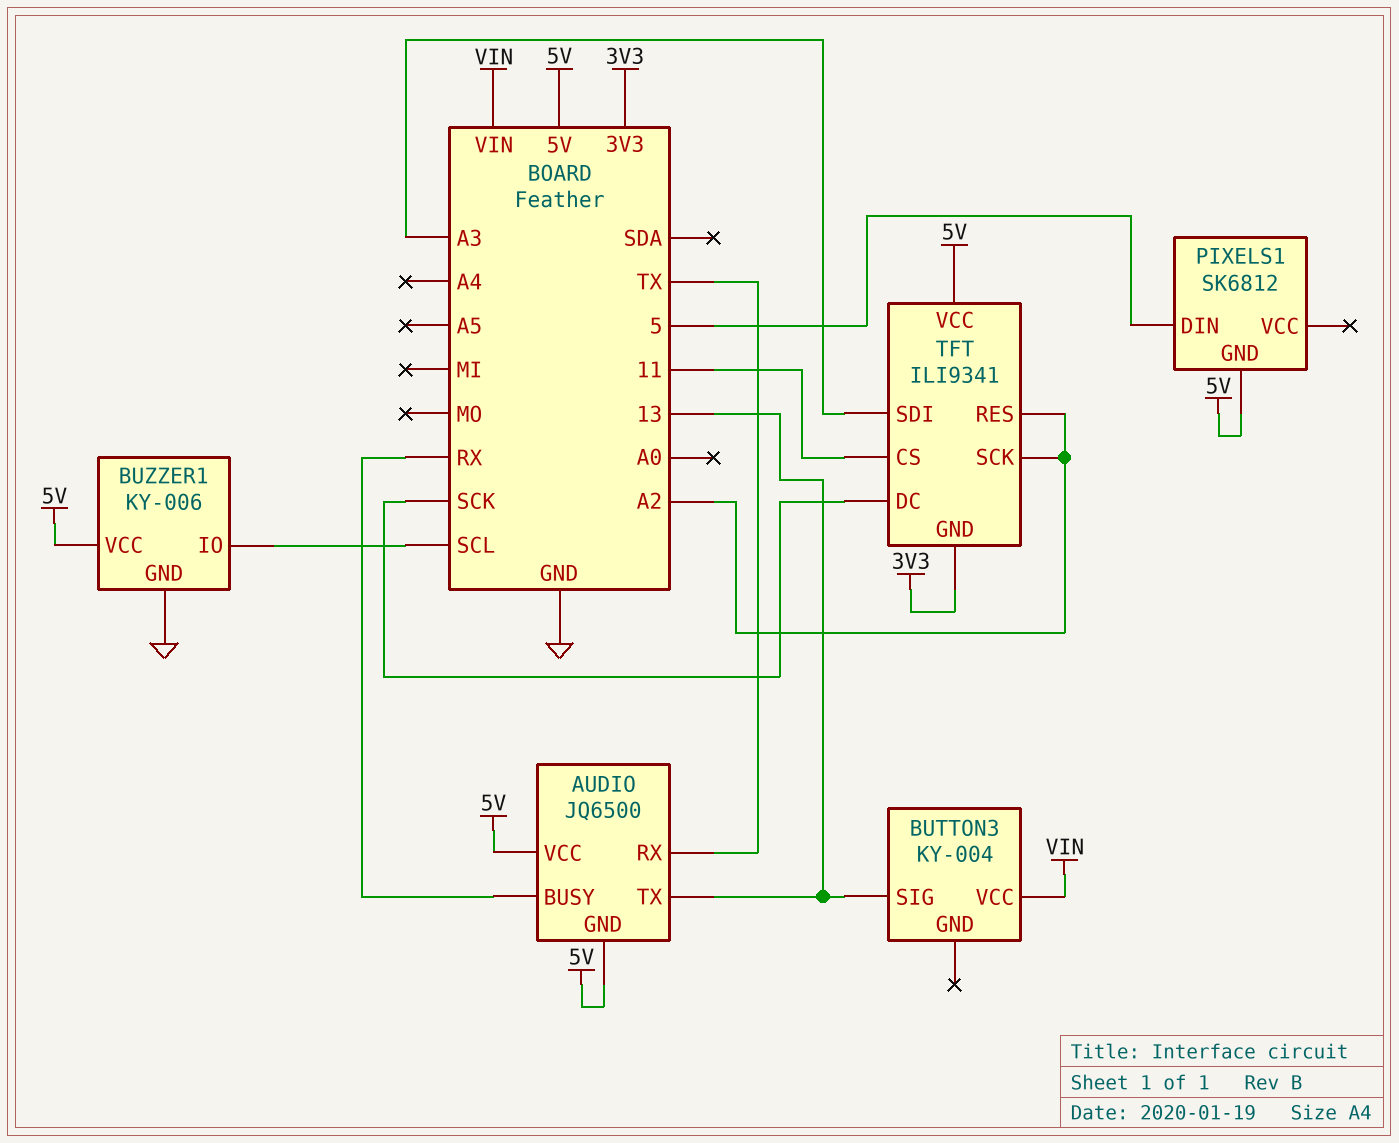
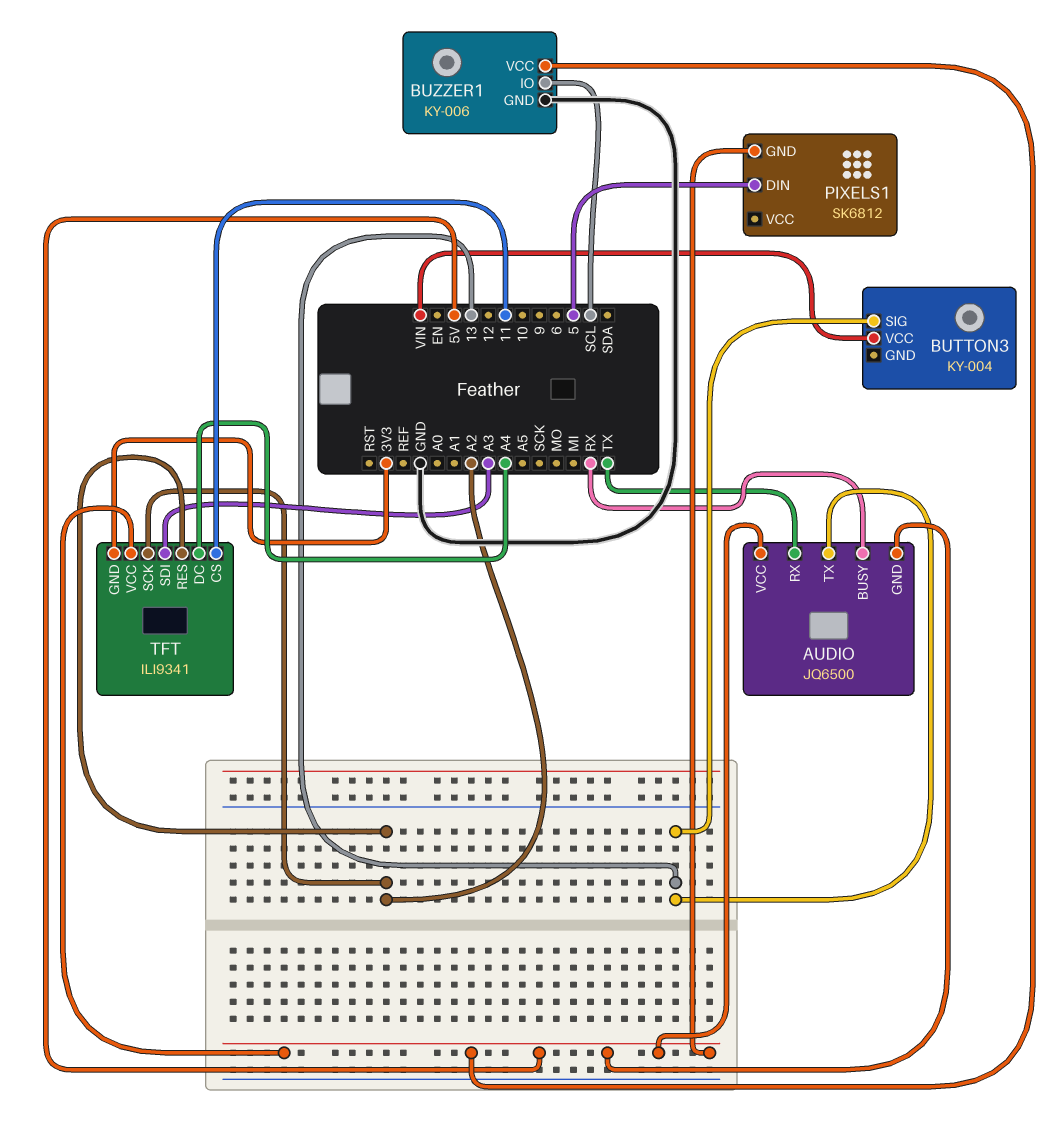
TFT pin DC: SCK -> A4

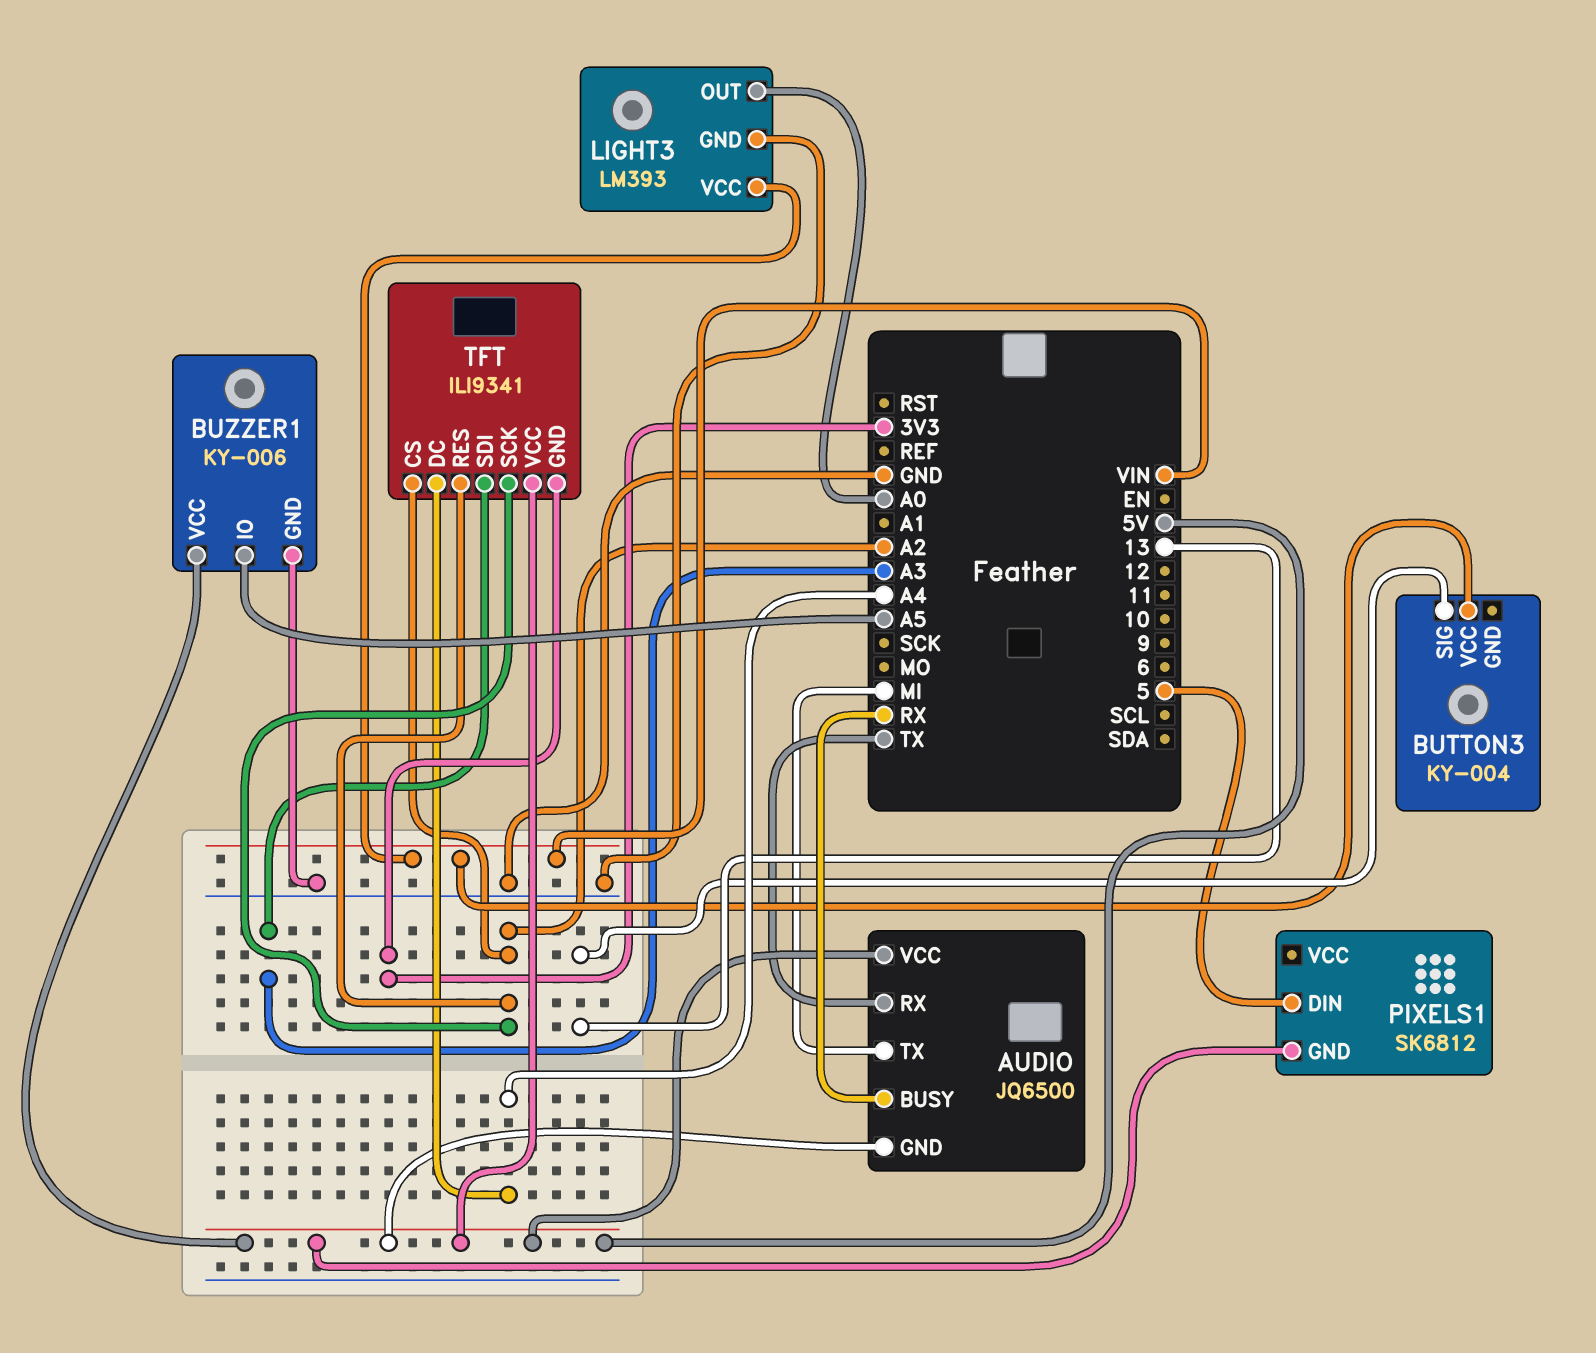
AUDIO pin TX: 13 -> MI
BUZZER1 pin IO: SCL -> A5
LIGHT3: none -> LM393
LIGHT3 pin GND: none -> GND
LIGHT3 pin OUT: none -> A0
LIGHT3 pin VCC: none -> VIN
TFT pin CS: 11 -> A2

